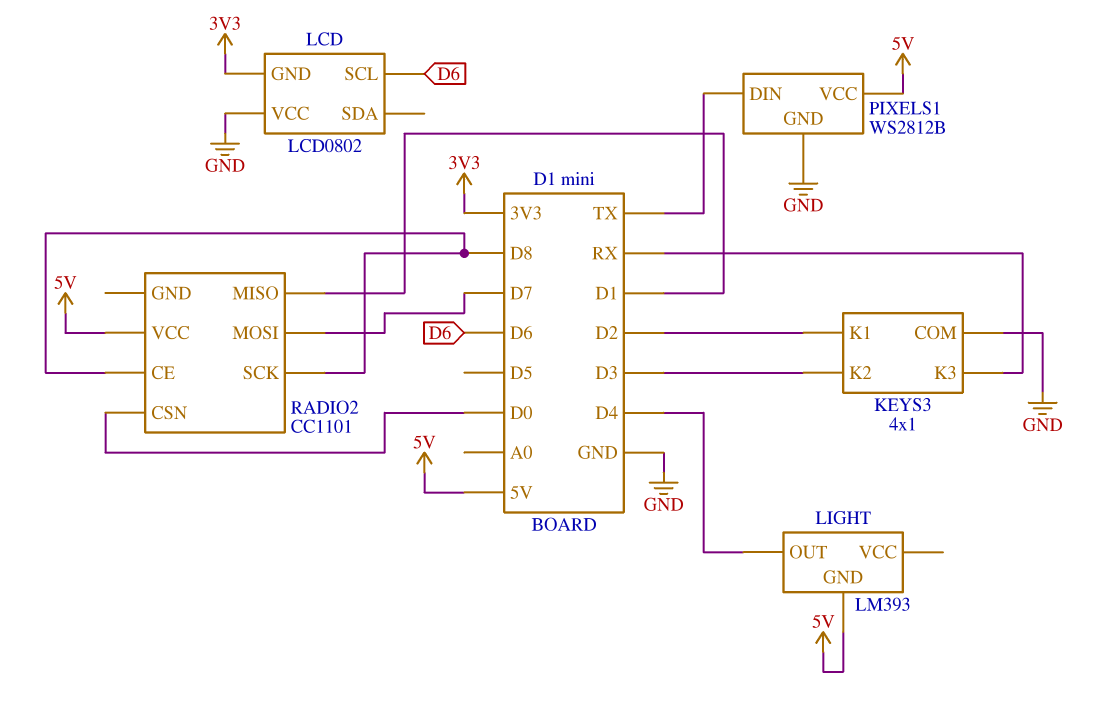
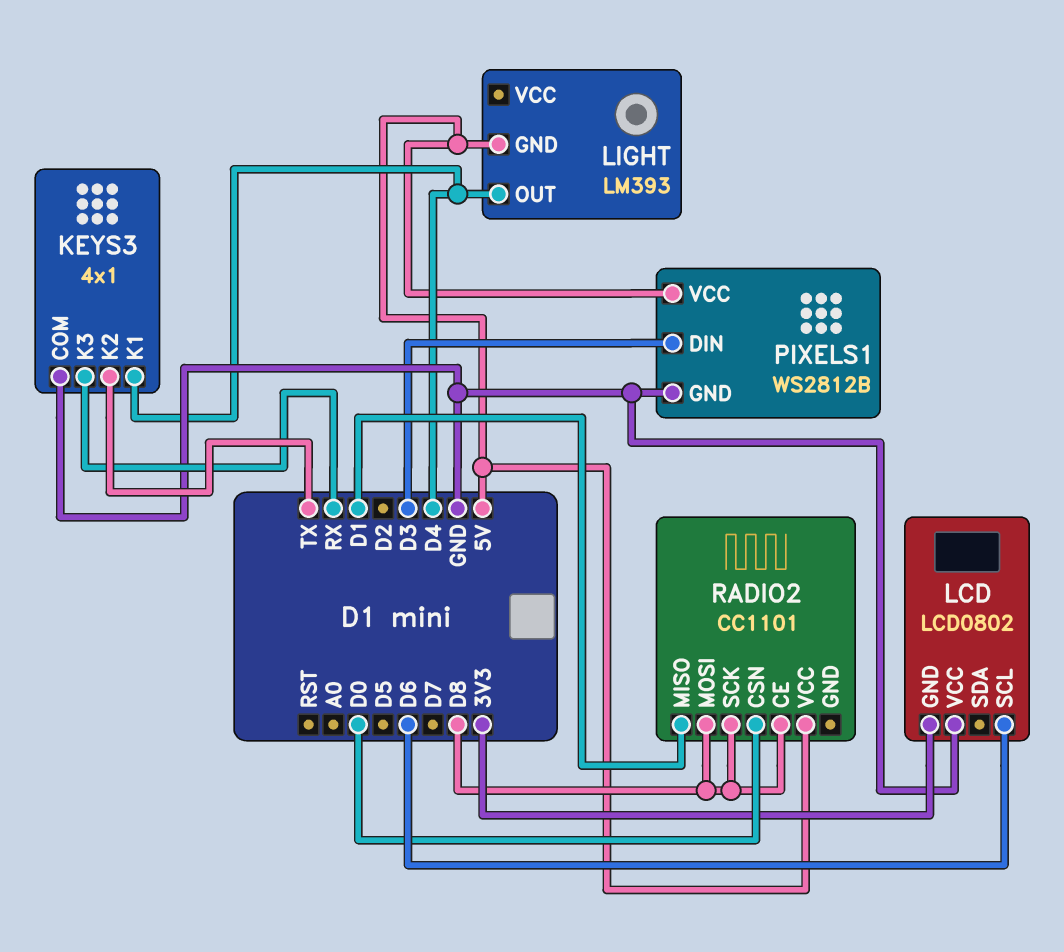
KEYS3 pin K1: D2 -> D4
KEYS3 pin K2: D3 -> TX
PIXELS1 pin DIN: TX -> D3
RADIO2 pin MOSI: D7 -> D8

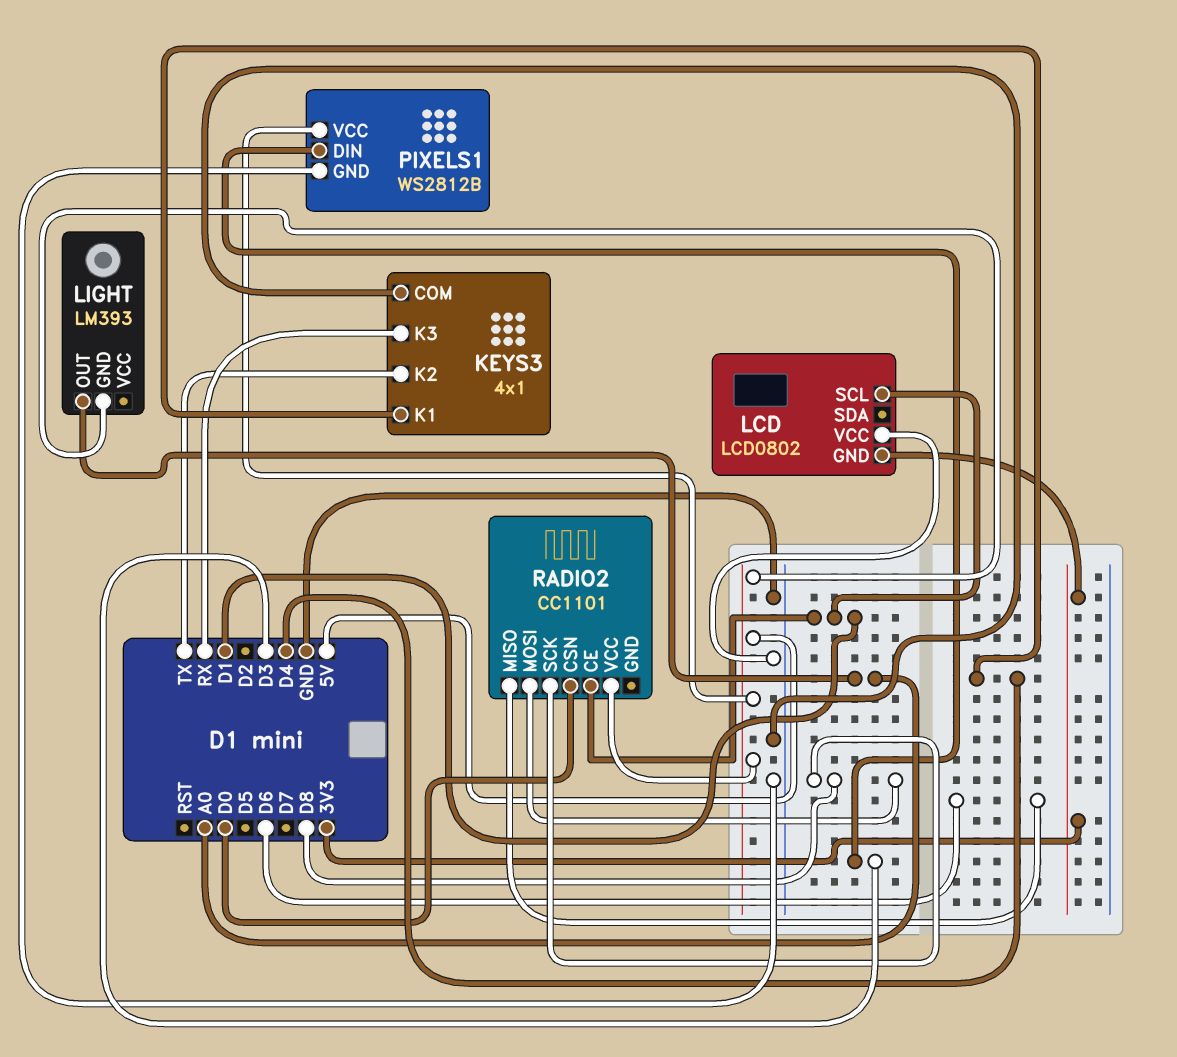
LCD pin SCL: D6 -> D1
LIGHT pin OUT: D4 -> A0
RADIO2 pin CE: D8 -> D1
RADIO2 pin MISO: D1 -> D6

